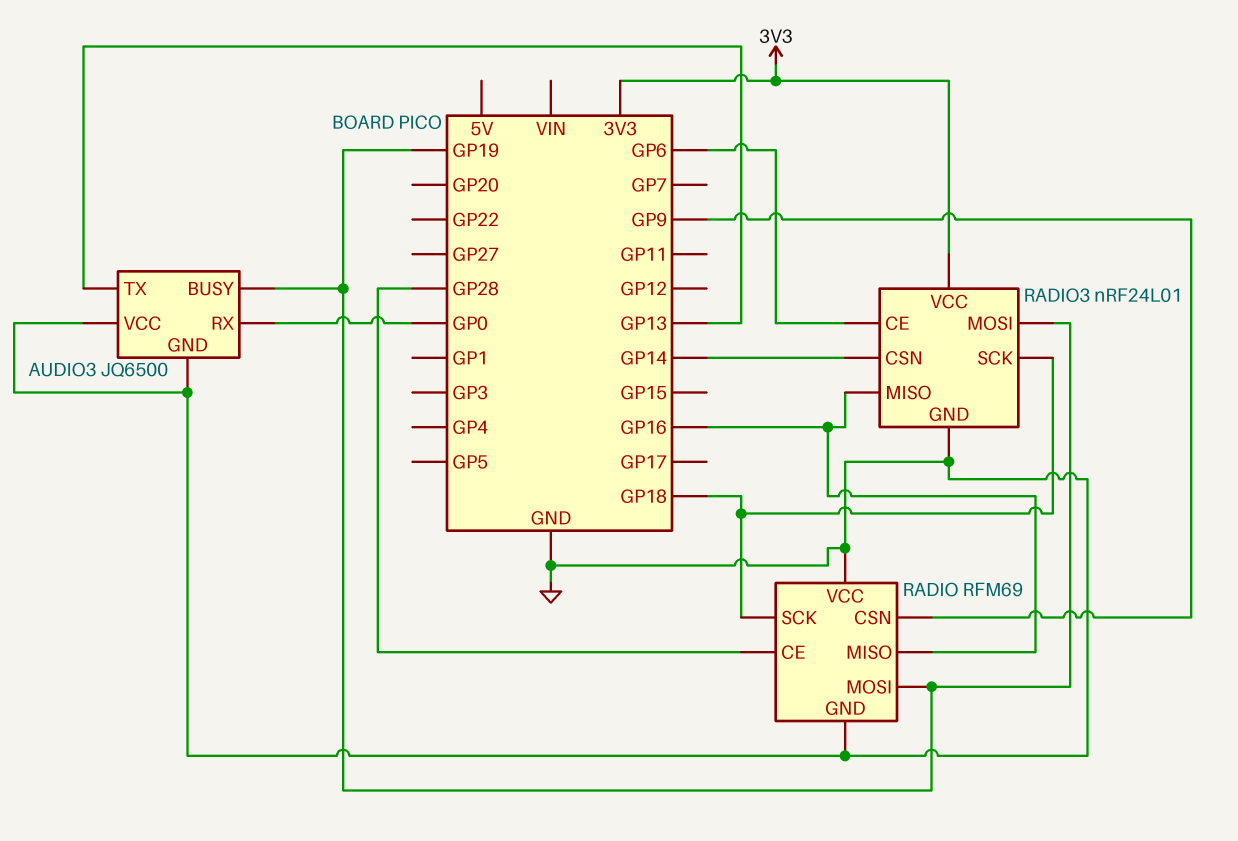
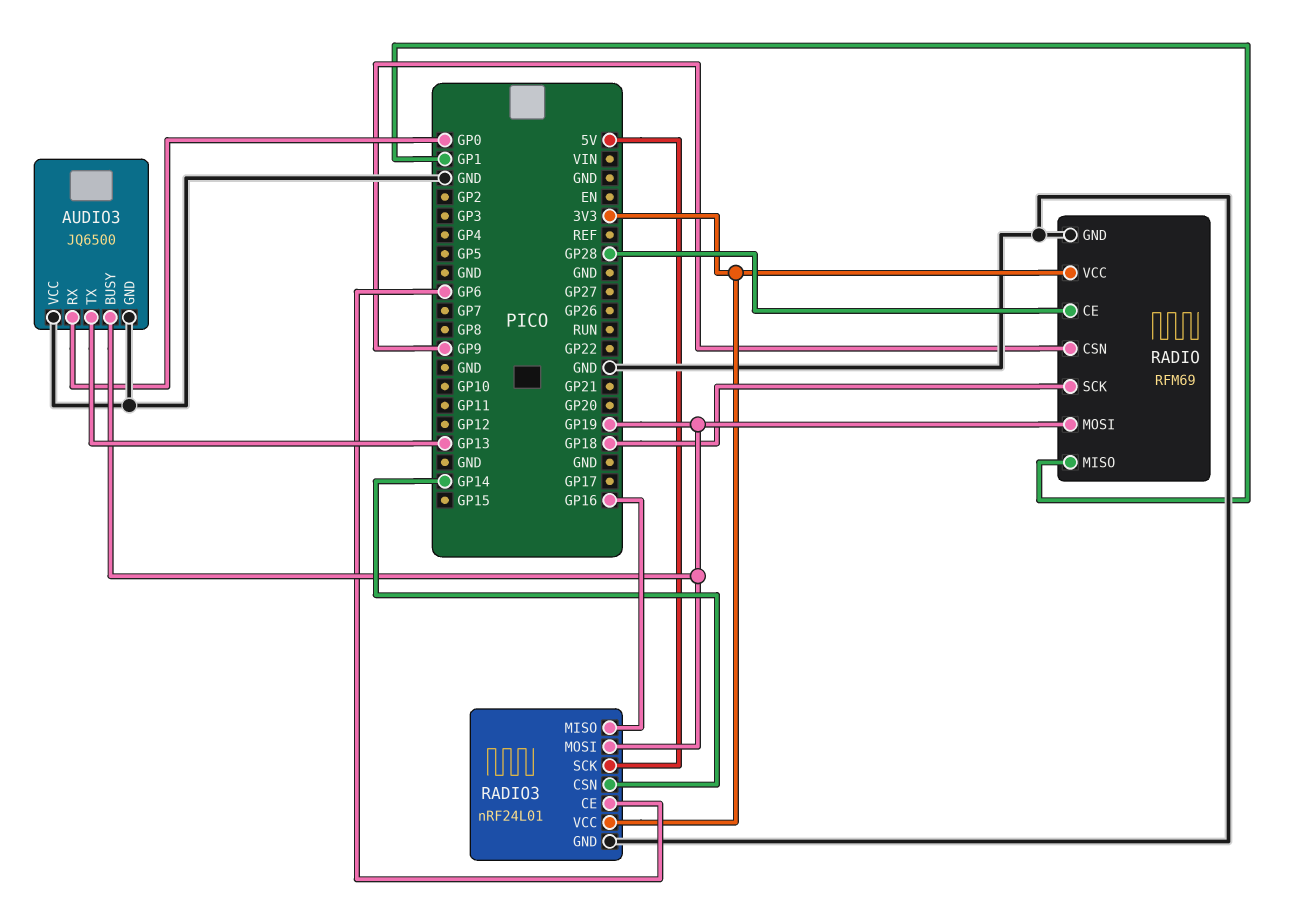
RADIO pin MISO: GP16 -> GP1
RADIO pin VCC: GND -> 3V3
RADIO3 pin SCK: GP18 -> 5V

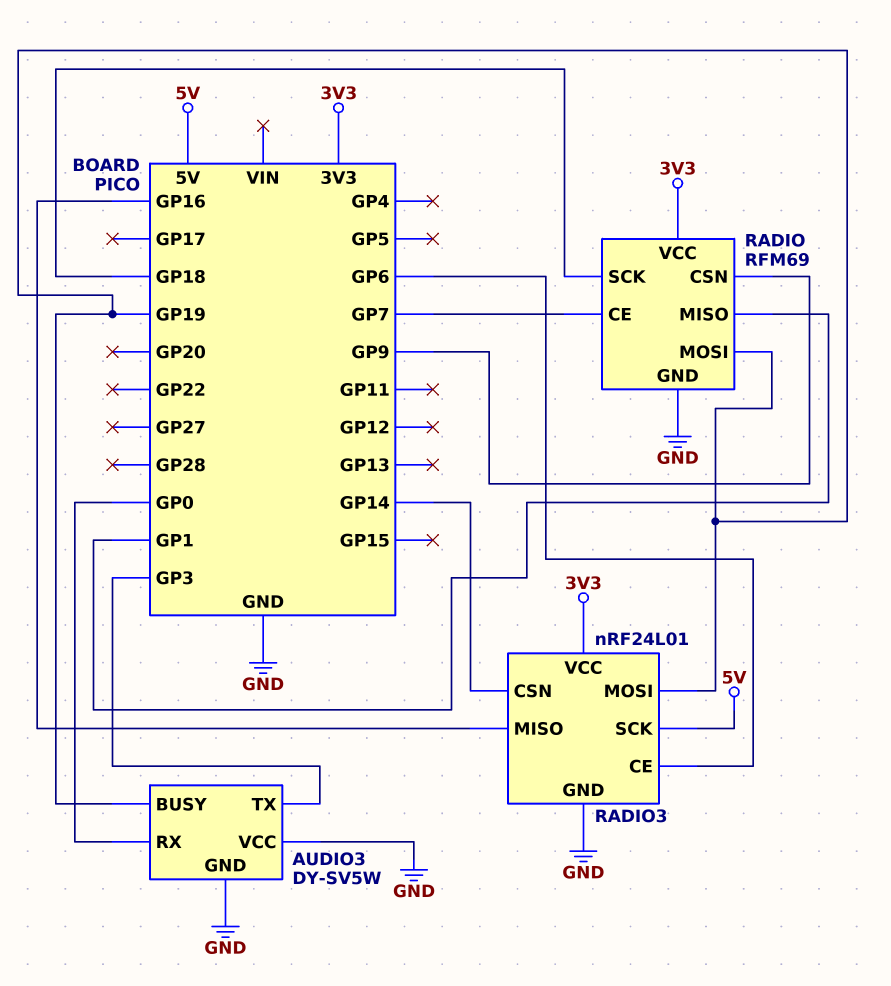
AUDIO3: JQ6500 -> DY-SV5W
AUDIO3 pin TX: GP13 -> GP3
RADIO pin CE: GP28 -> GP7

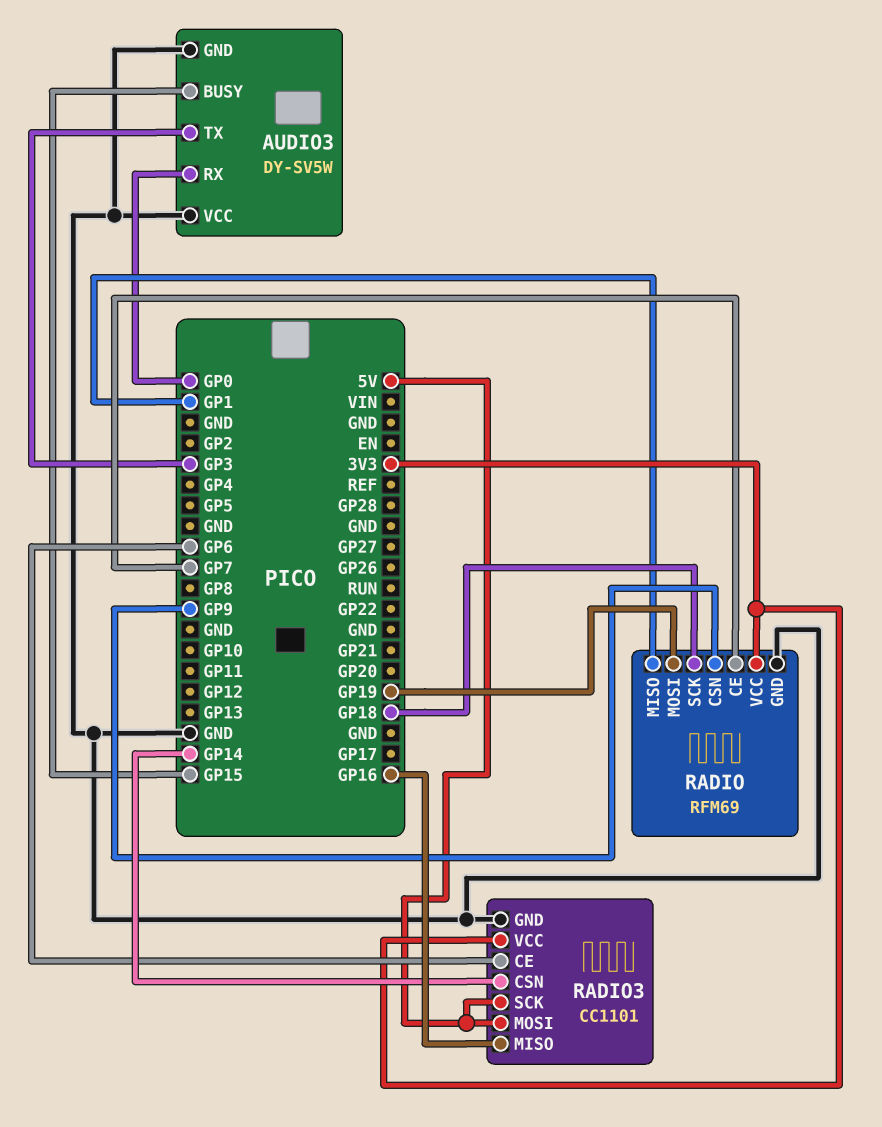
AUDIO3 pin BUSY: GP19 -> GP15
RADIO3: nRF24L01 -> CC1101
RADIO3 pin MOSI: GP19 -> 5V

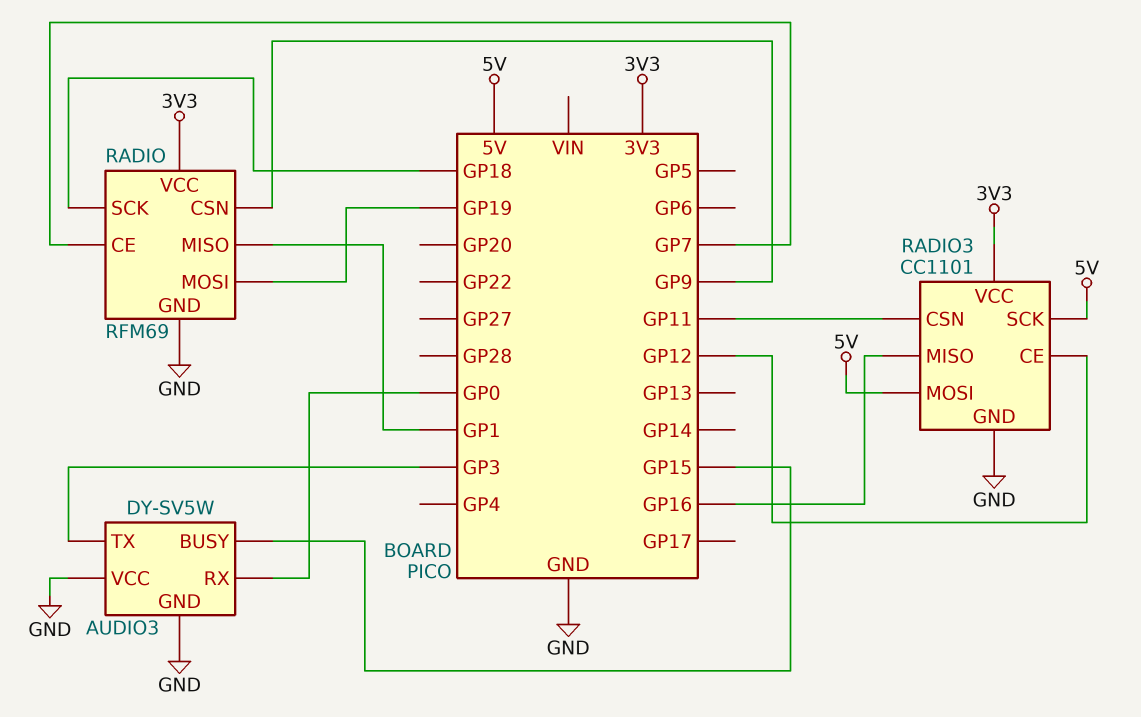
RADIO3 pin CE: GP6 -> GP12
RADIO3 pin CSN: GP14 -> GP11

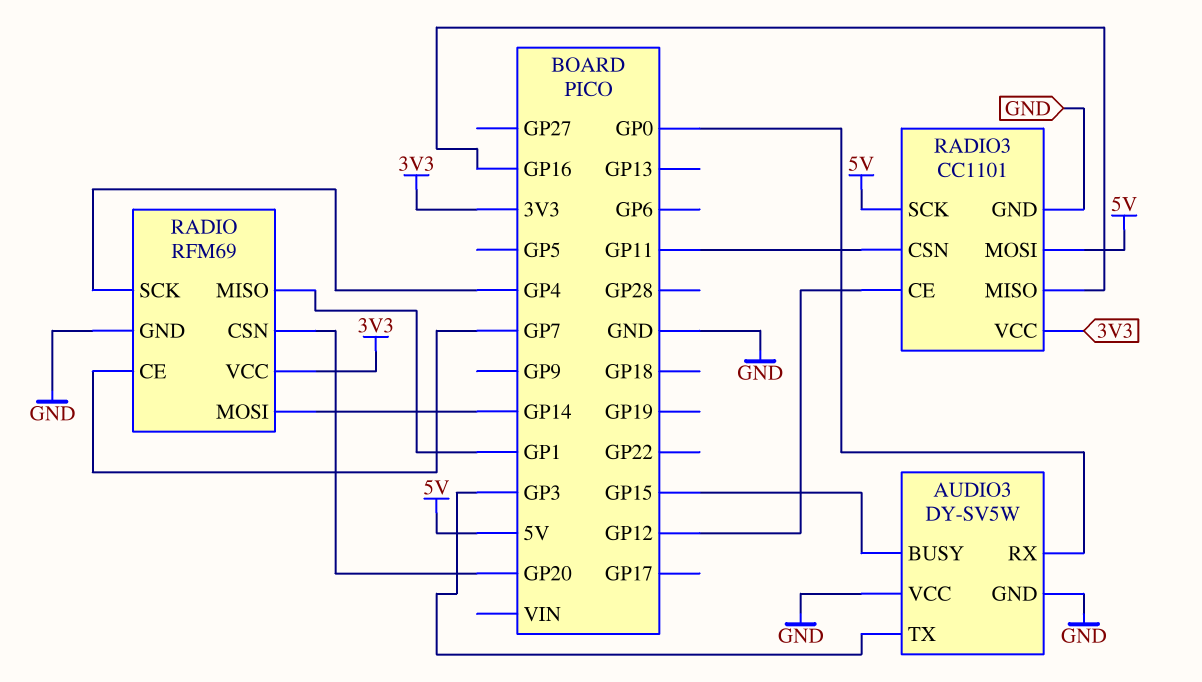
RADIO pin CSN: GP9 -> GP20
RADIO pin MOSI: GP19 -> GP14
RADIO pin SCK: GP18 -> GP4

